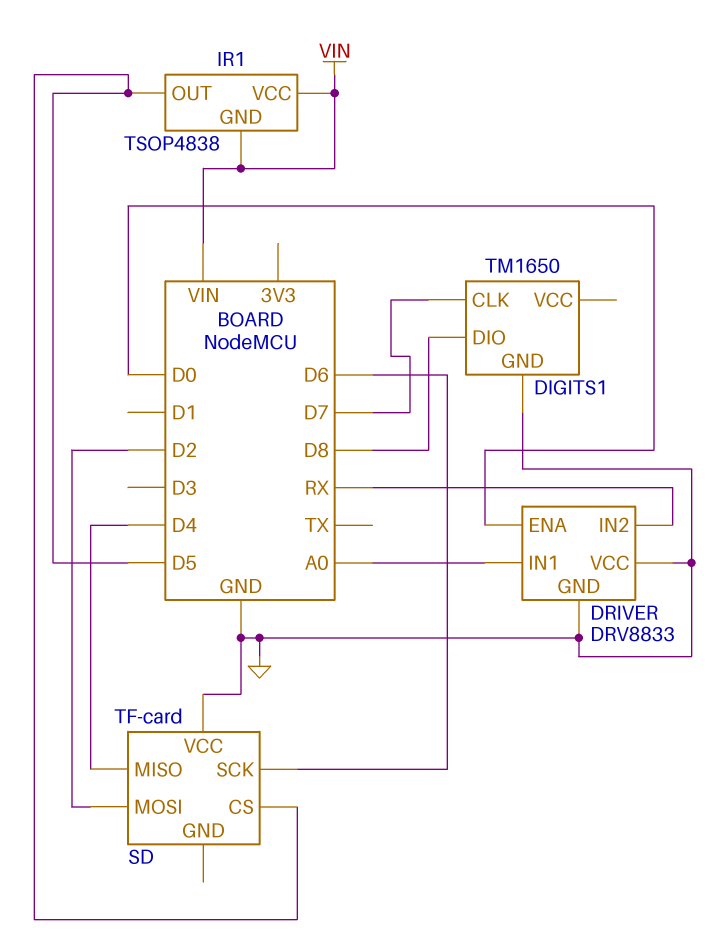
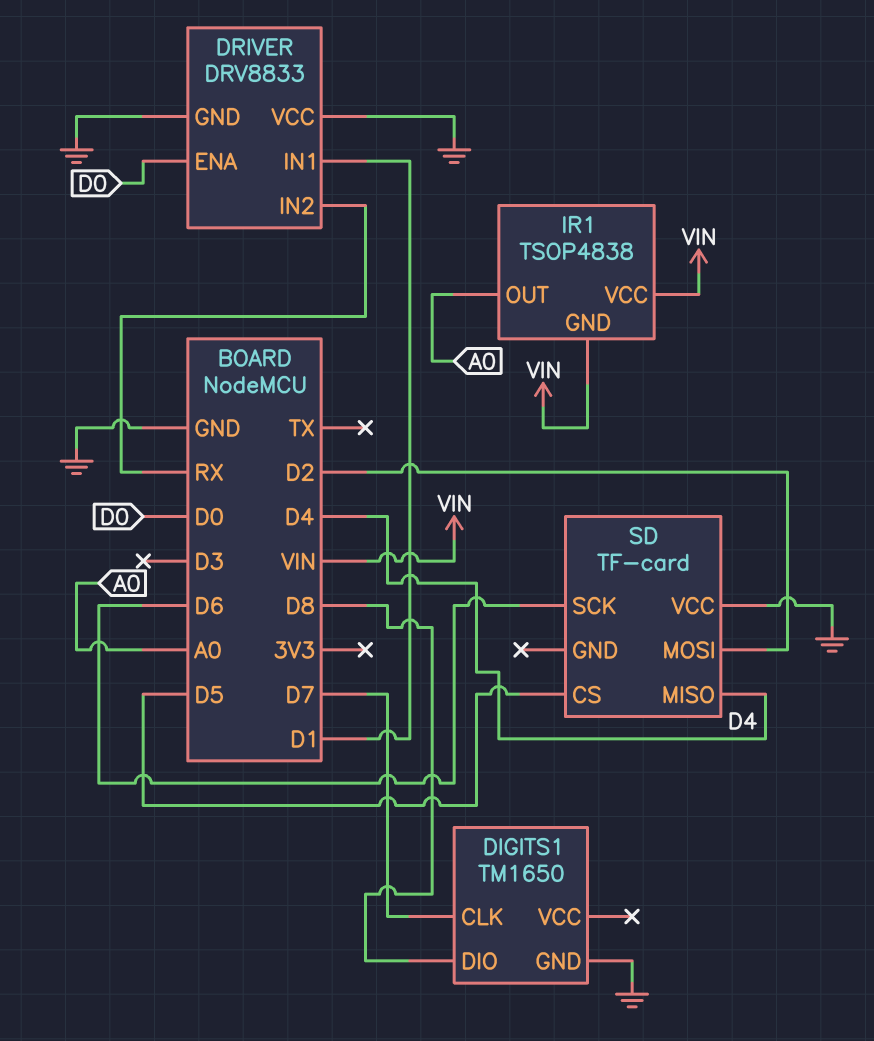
DRIVER pin IN1: A0 -> D1
IR1 pin OUT: D5 -> A0

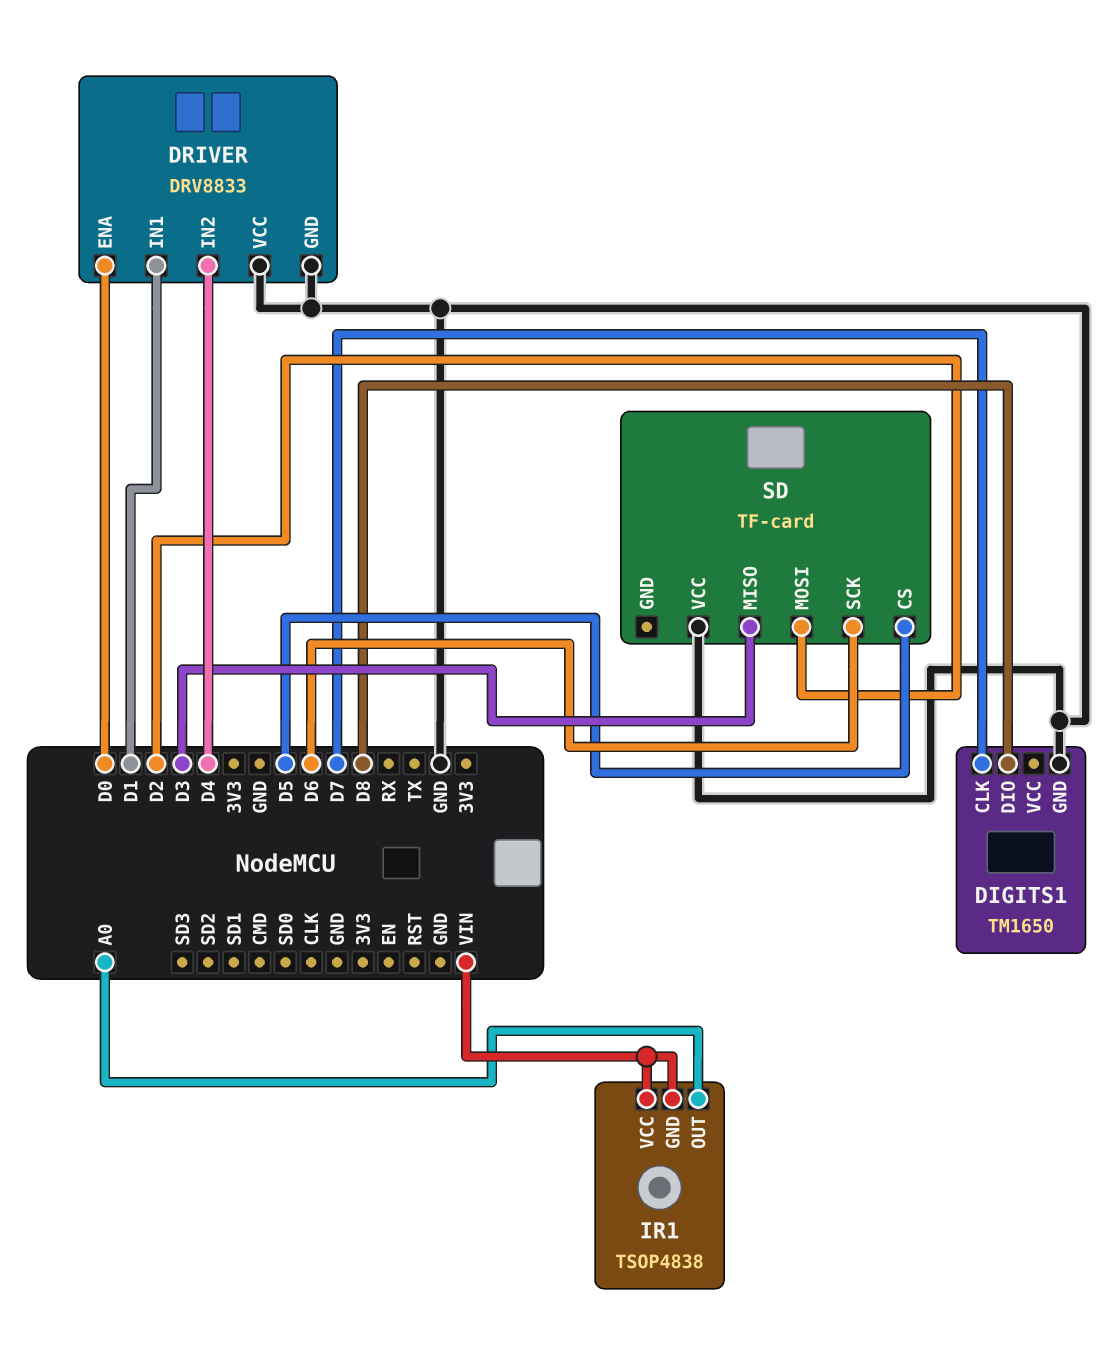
DRIVER pin IN2: RX -> D4
SD pin MISO: D4 -> D3

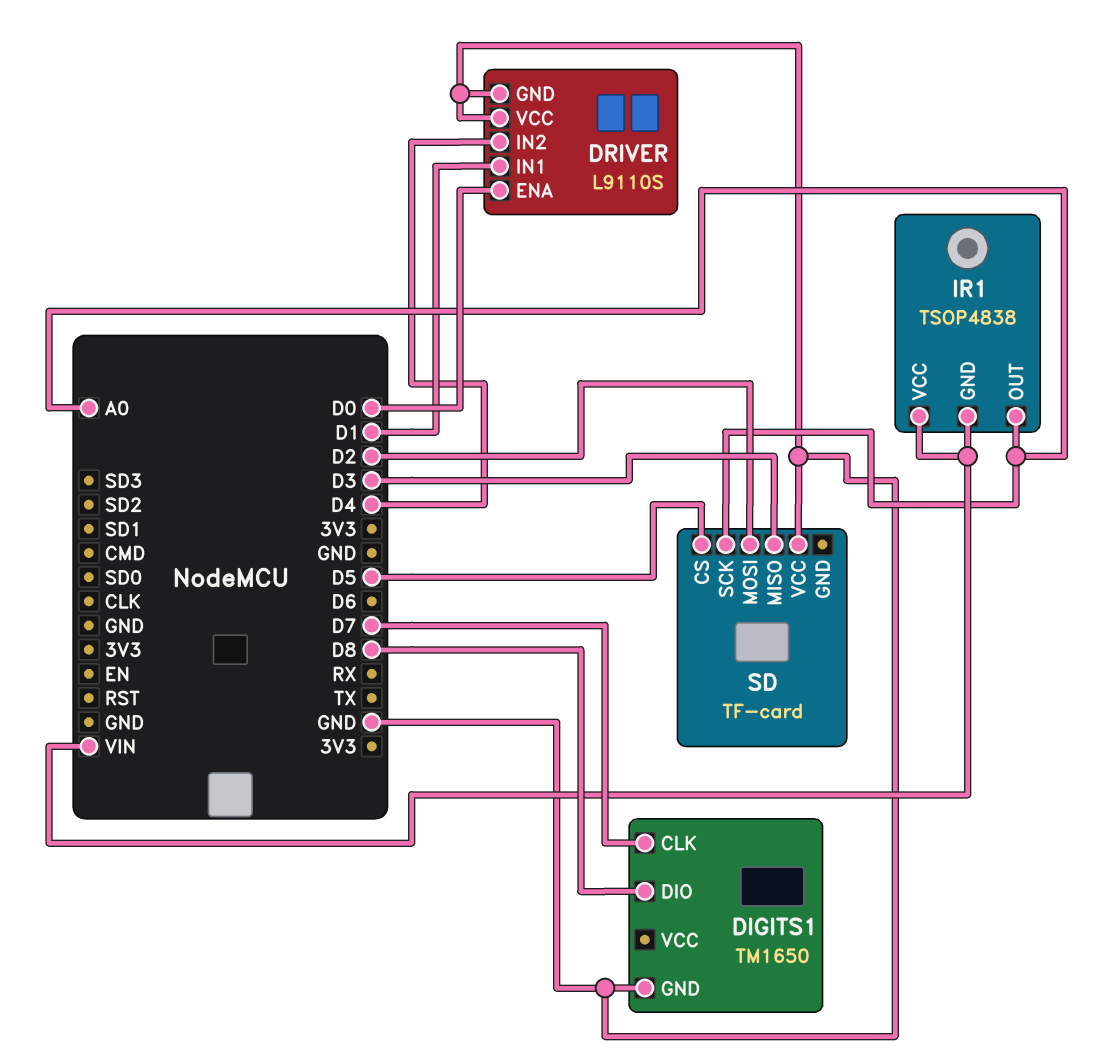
DRIVER: DRV8833 -> L9110S
SD pin SCK: D6 -> A0

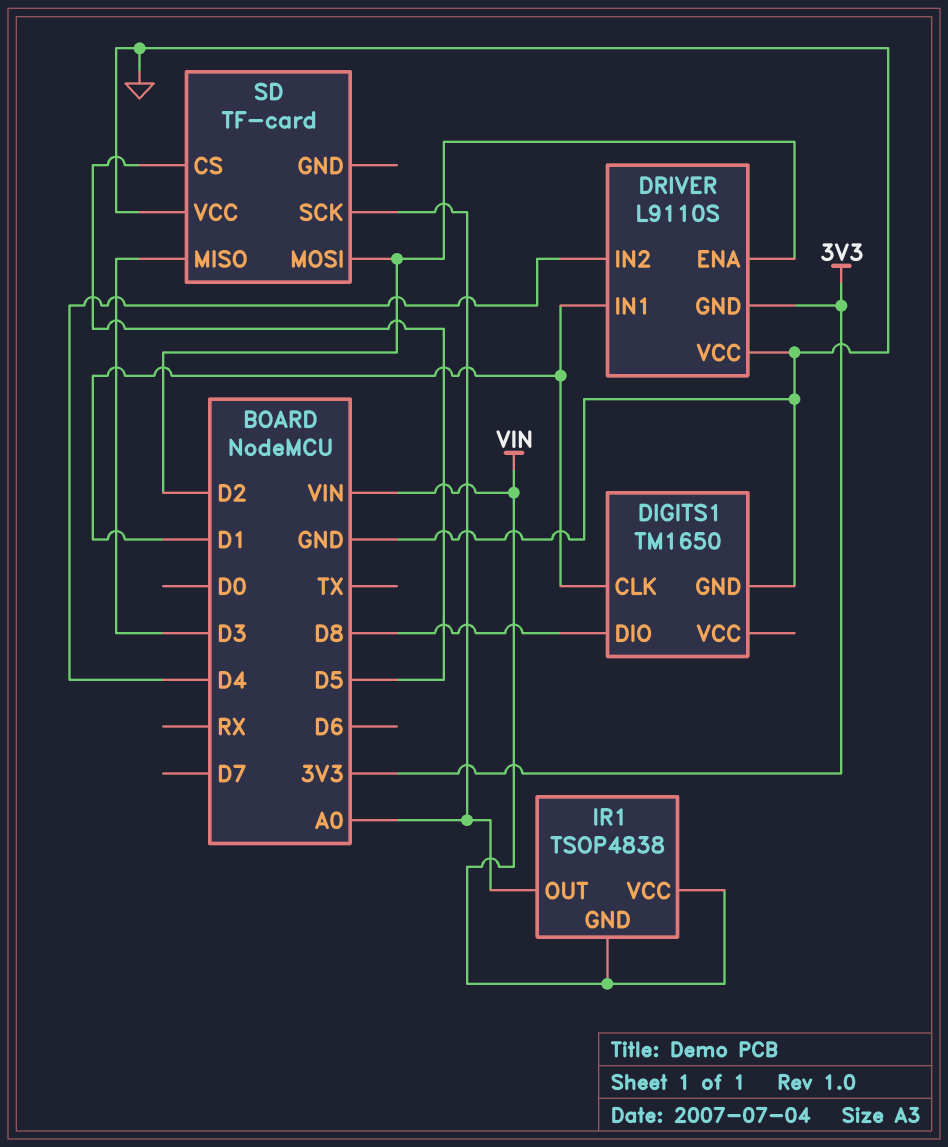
DIGITS1 pin CLK: D7 -> D1
DRIVER pin ENA: D0 -> D2
DRIVER pin GND: GND -> 3V3

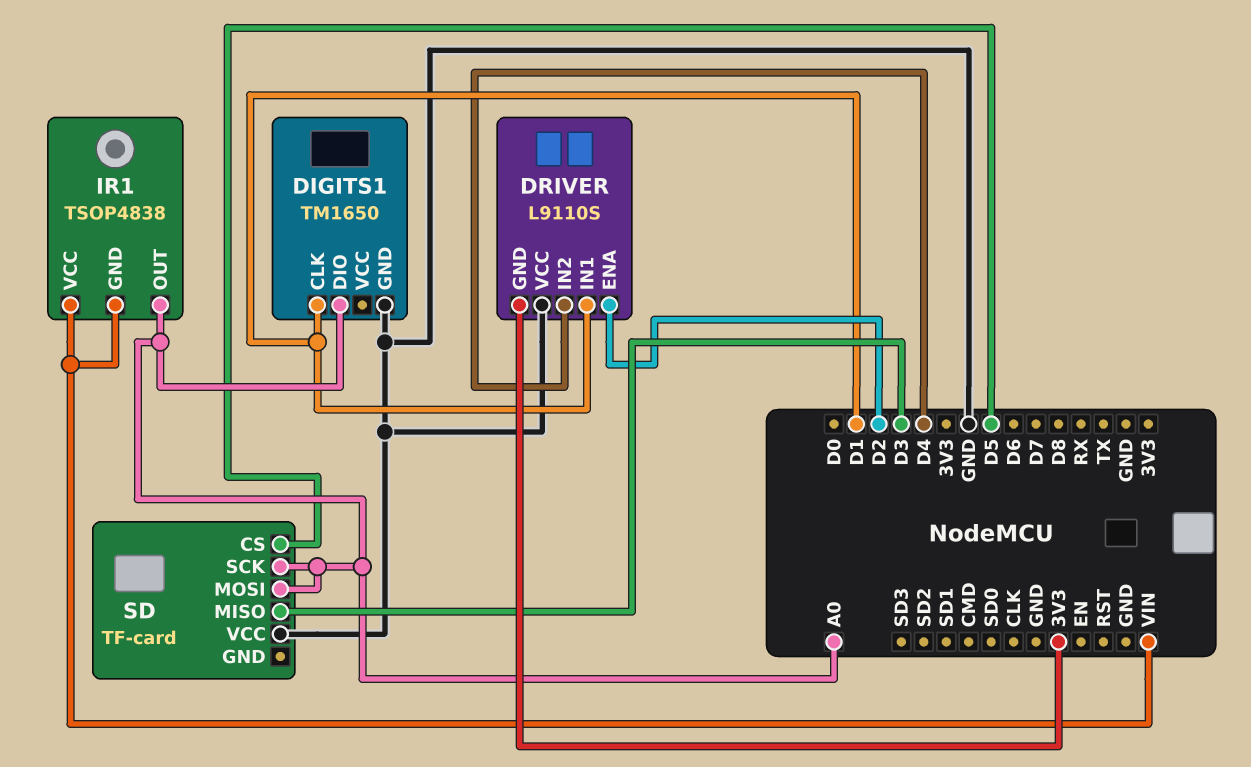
DIGITS1 pin DIO: D8 -> A0
SD pin MOSI: D2 -> A0

